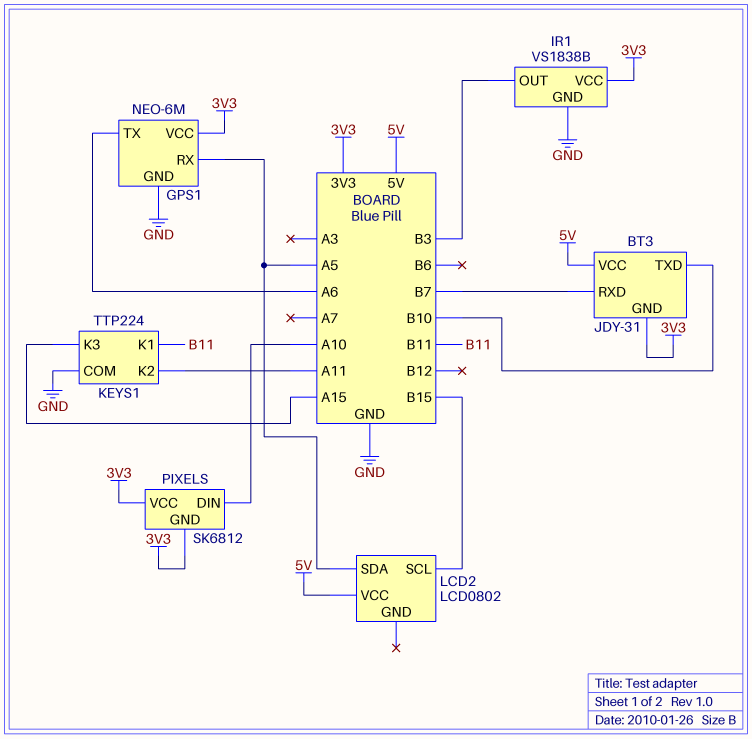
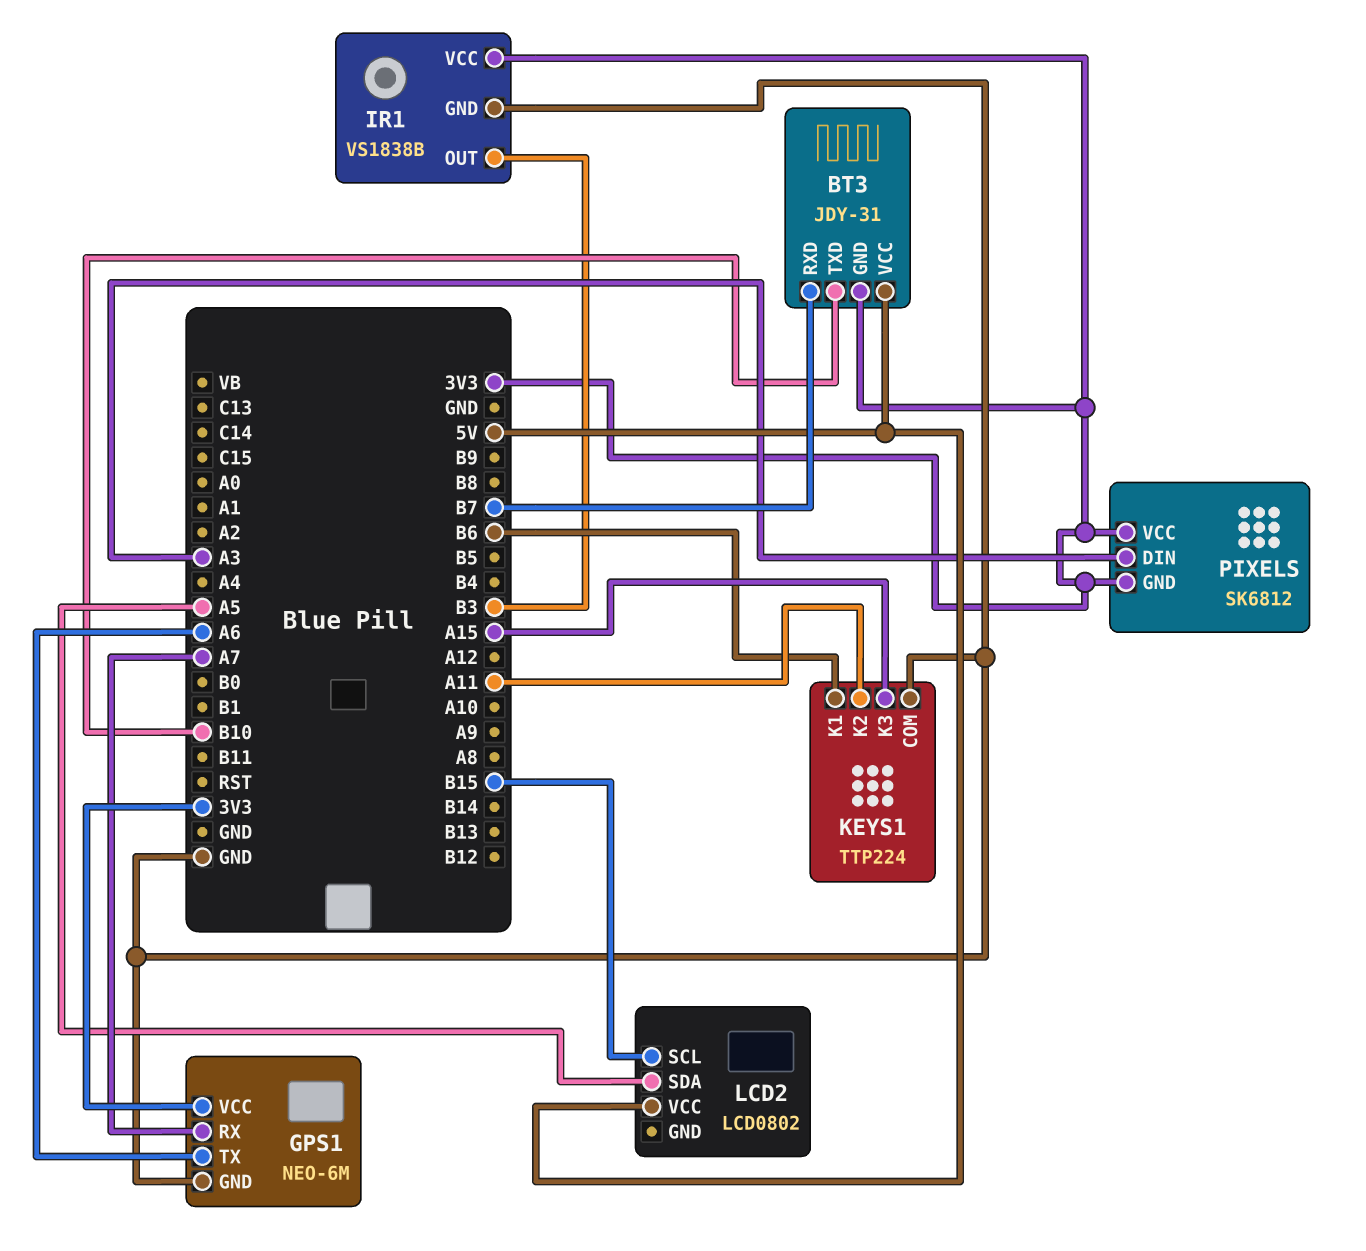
GPS1 pin RX: A5 -> A7
KEYS1 pin K1: B11 -> B6
PIXELS pin DIN: A10 -> A3

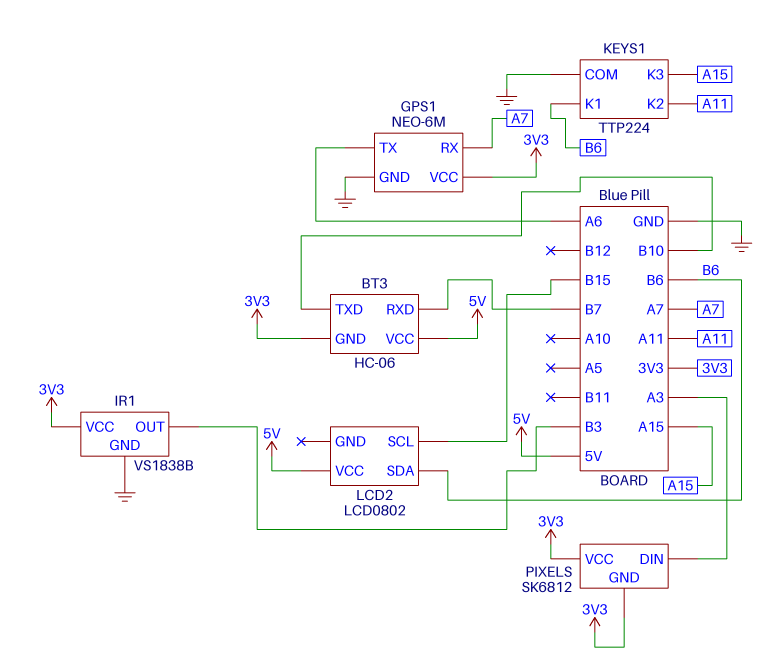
BT3: JDY-31 -> HC-06
LCD2 pin SDA: A5 -> B6

